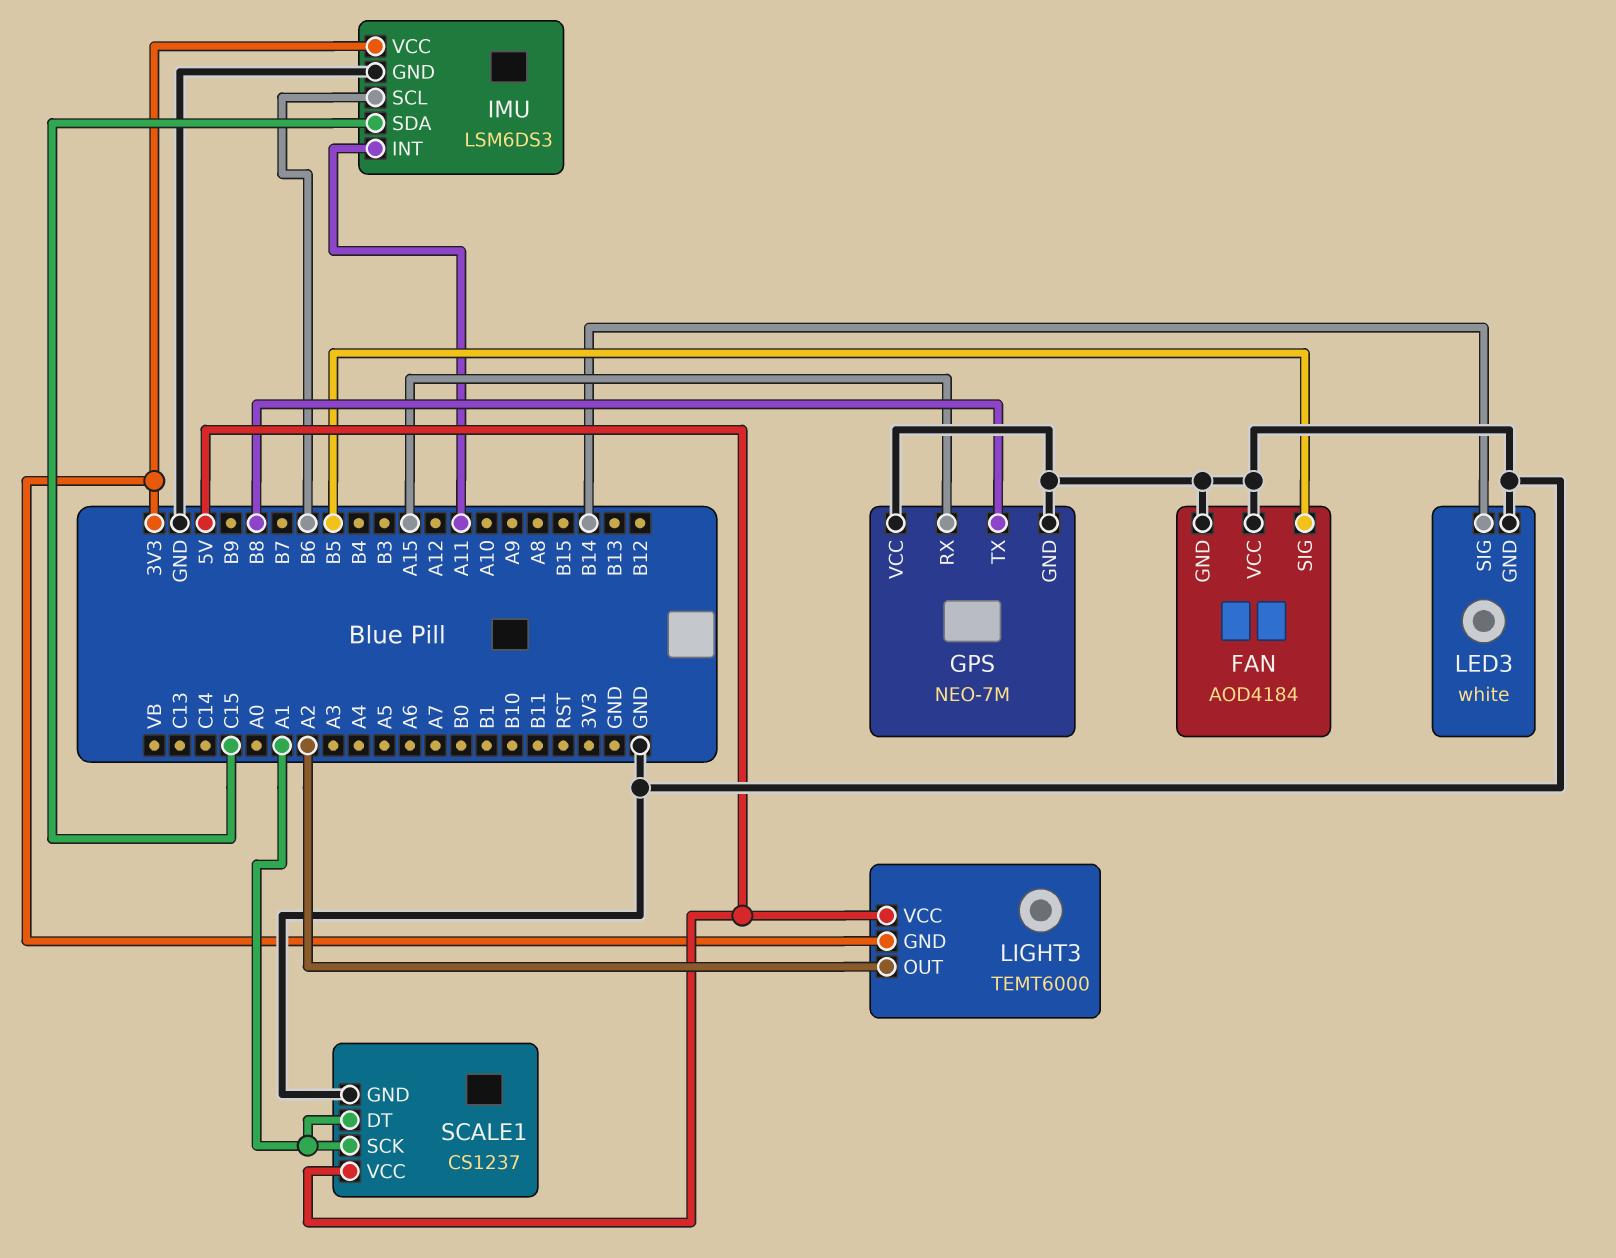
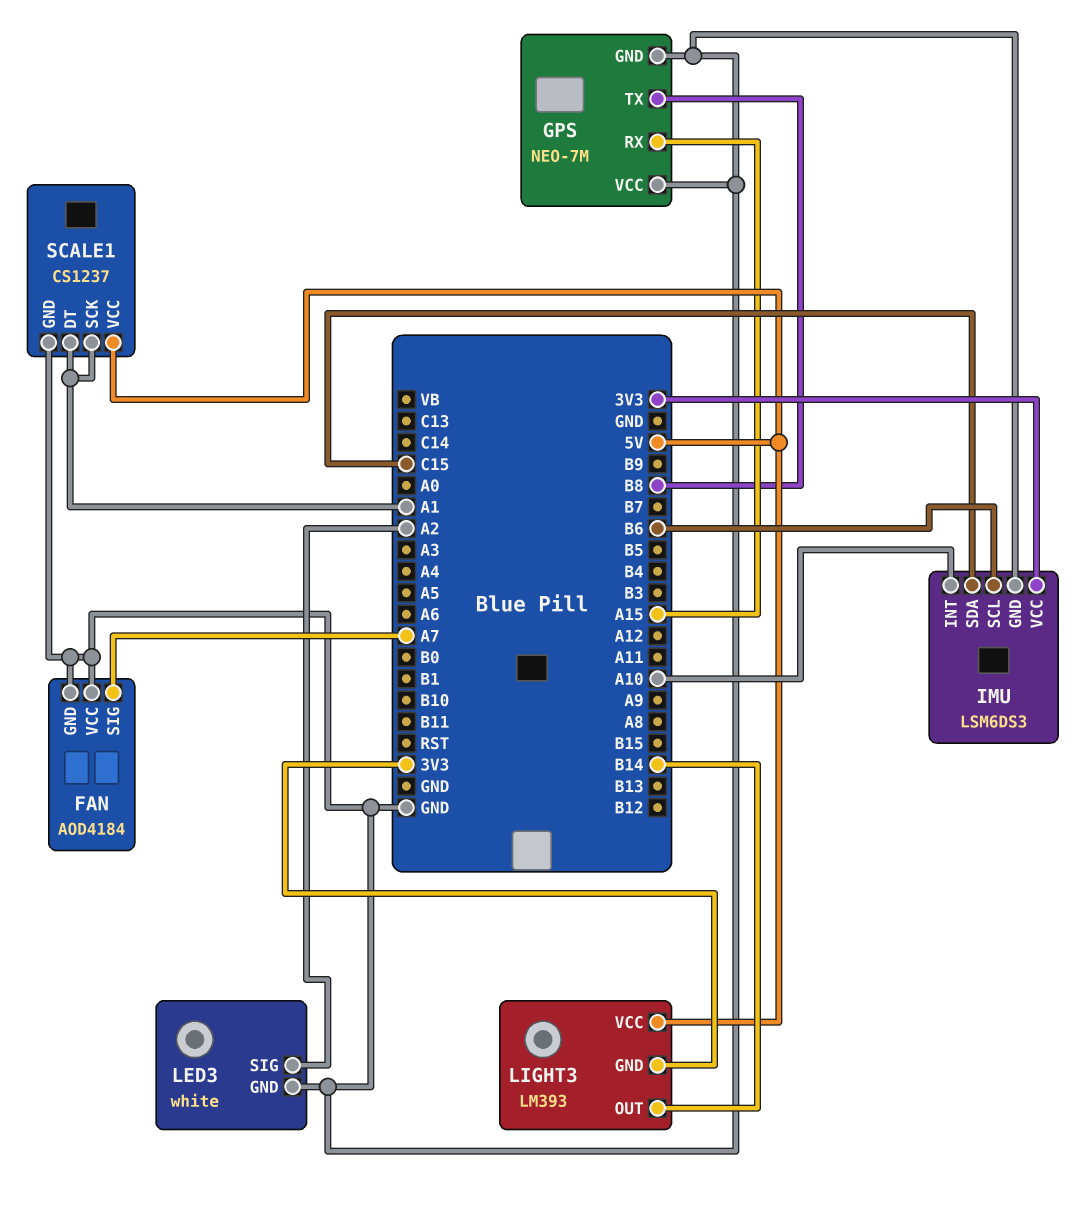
FAN pin SIG: B5 -> A7
IMU pin INT: A11 -> A10
LED3 pin SIG: B14 -> A2
LIGHT3: TEMT6000 -> LM393
LIGHT3 pin OUT: A2 -> B14

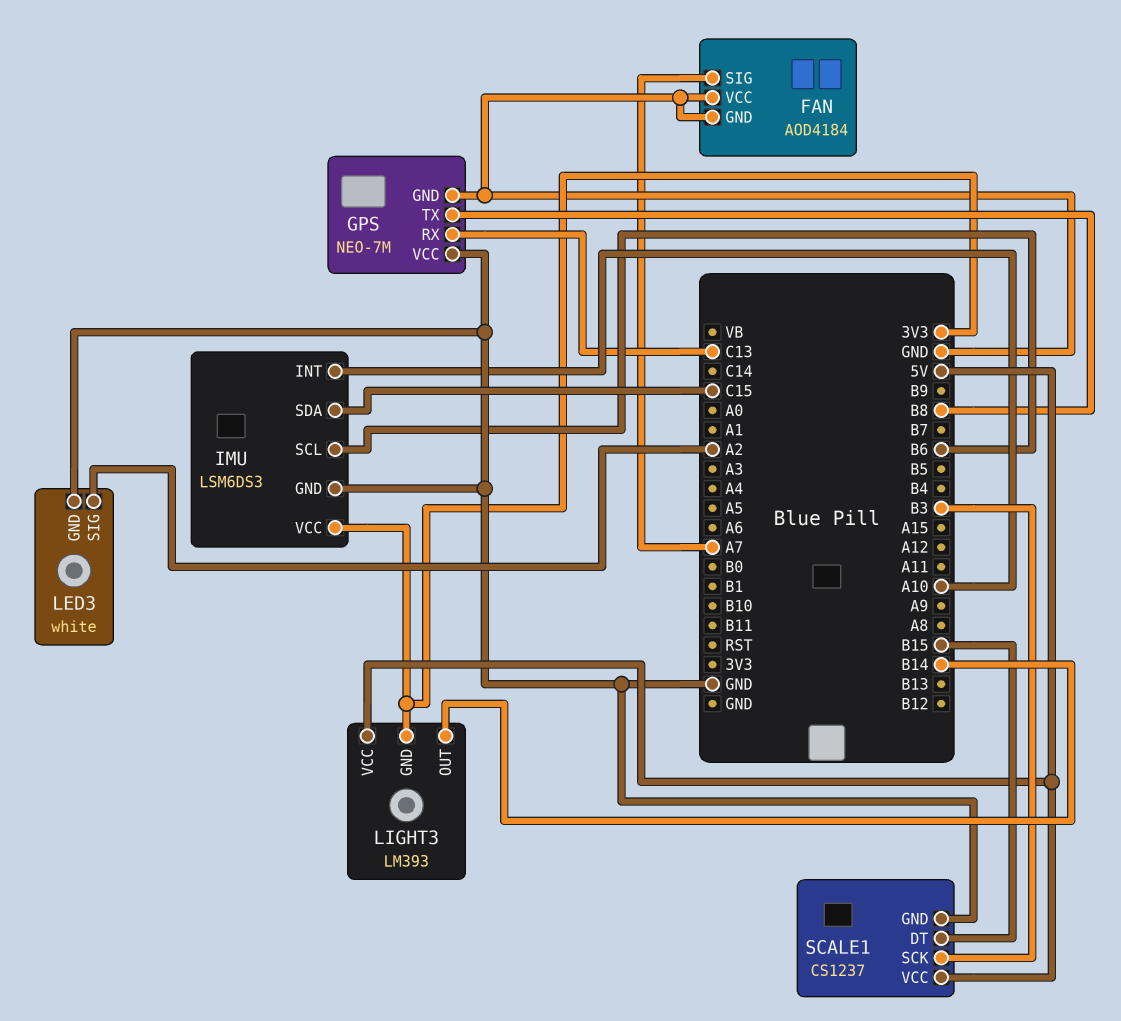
GPS pin RX: A15 -> C13
SCALE1 pin DT: A1 -> B15
SCALE1 pin SCK: A1 -> B3

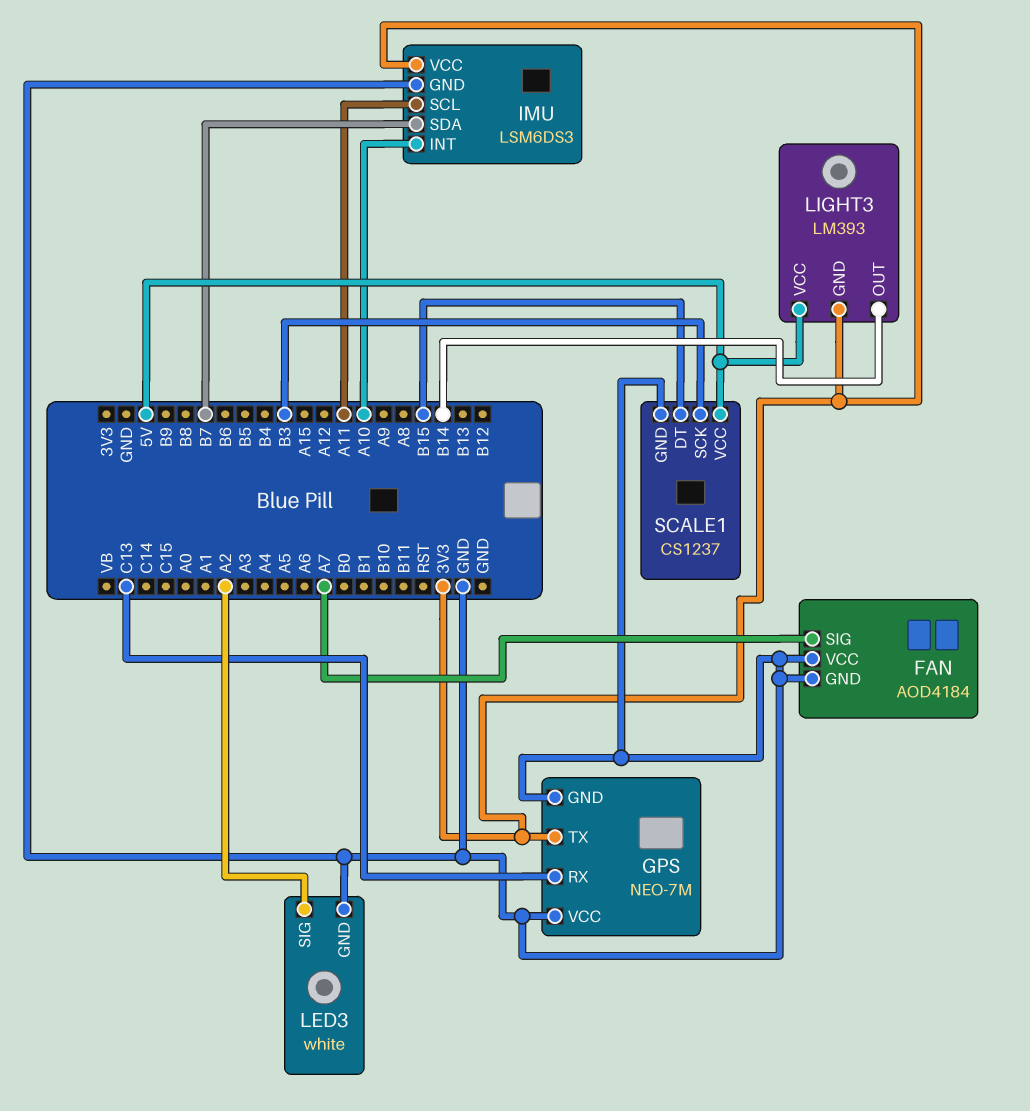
GPS pin TX: B8 -> 3V3
IMU pin SCL: B6 -> A11
IMU pin SDA: C15 -> B7

